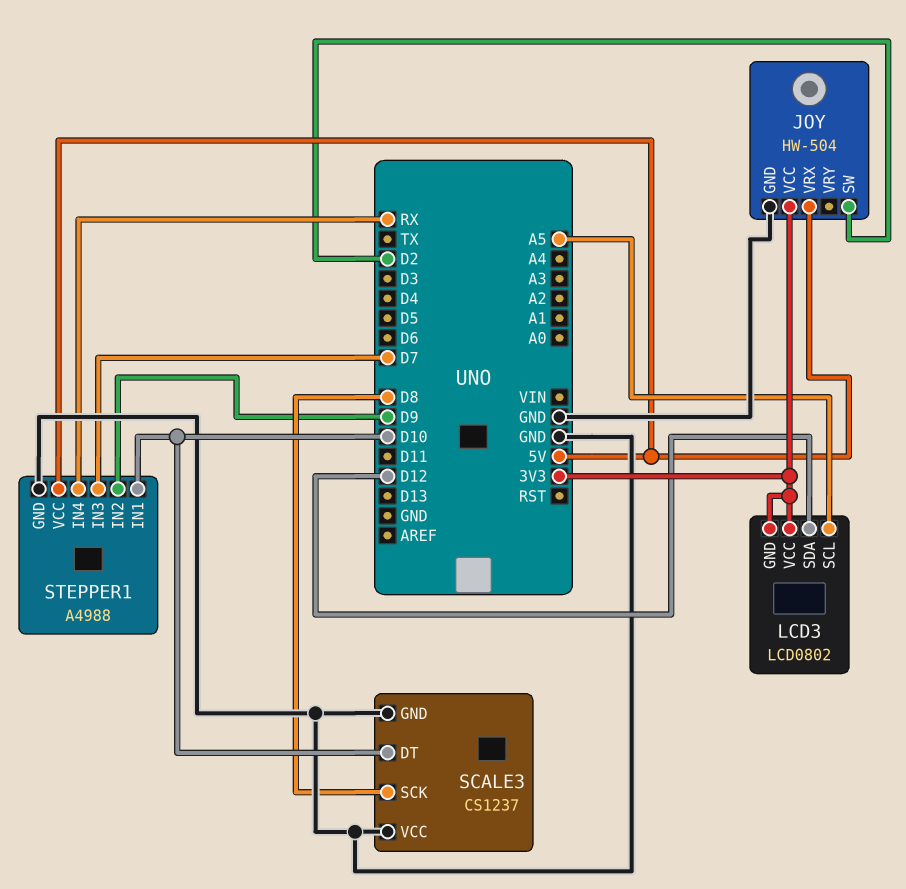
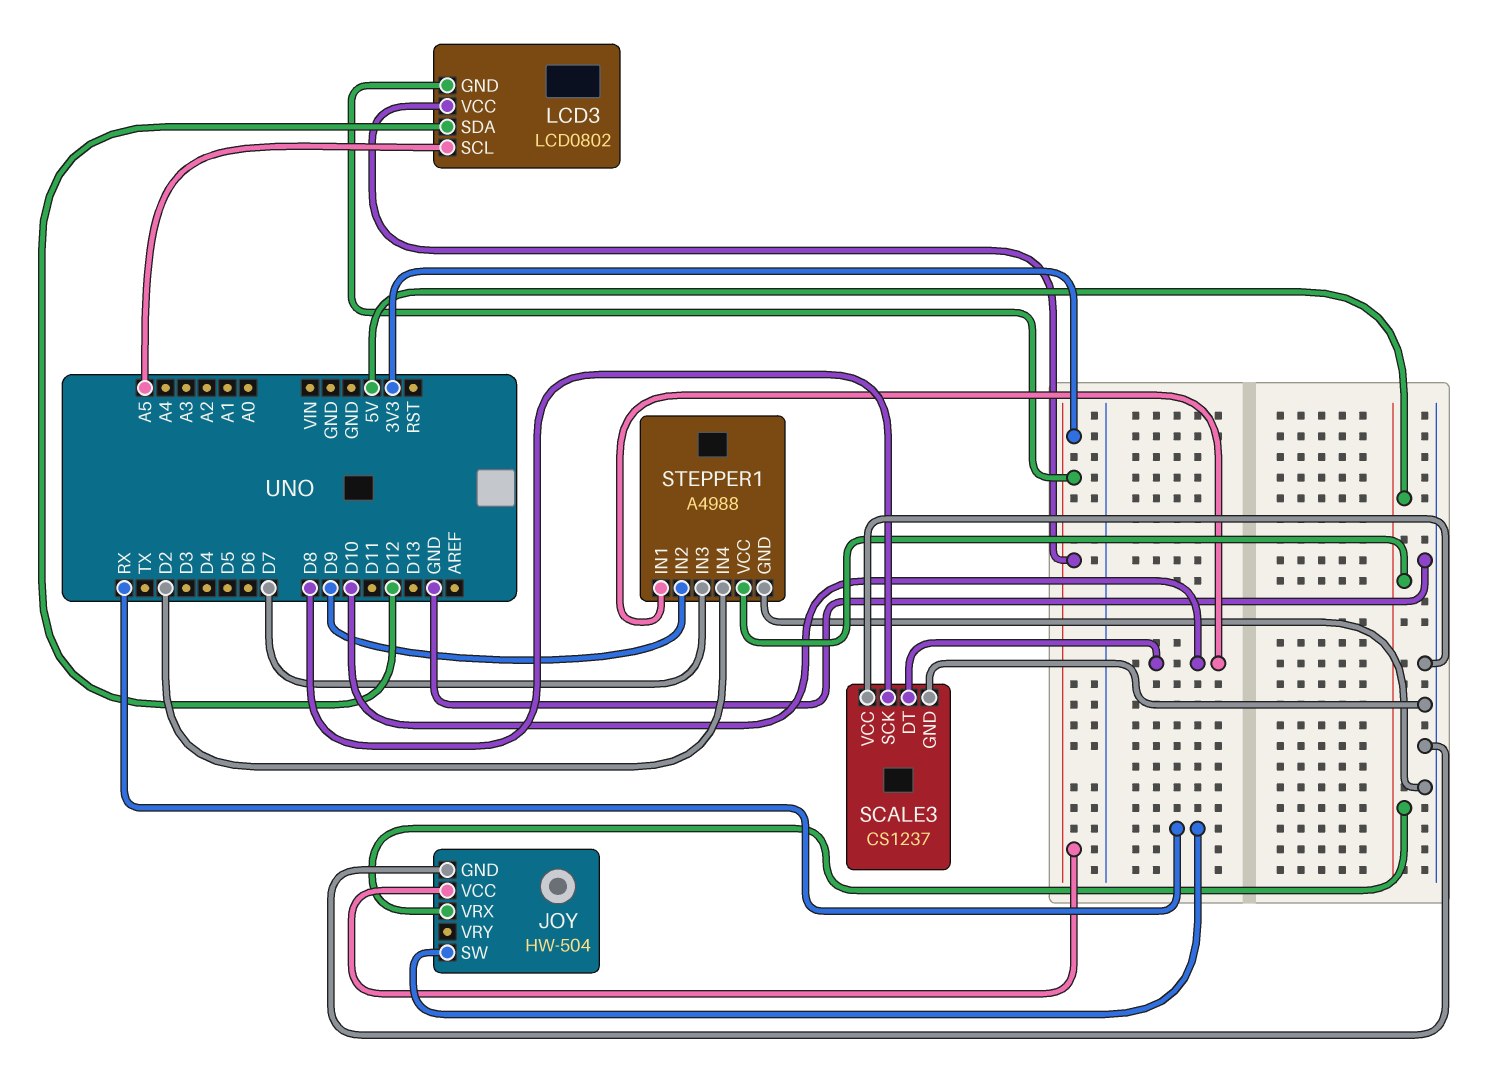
JOY pin SW: D2 -> RX
STEPPER1 pin IN4: RX -> D2

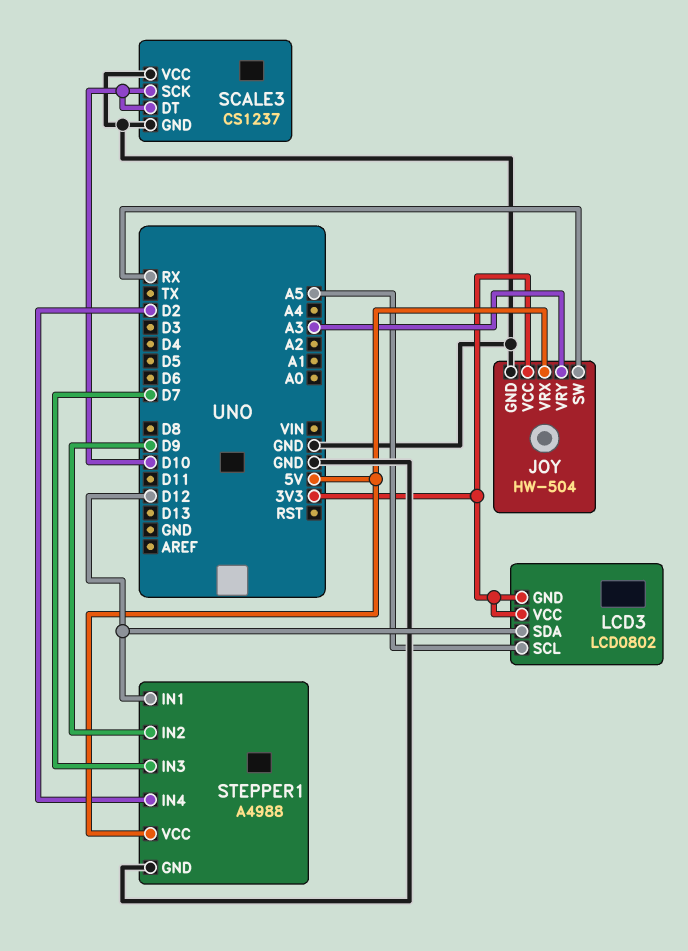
JOY pin VRY: none -> A3
SCALE3 pin SCK: D8 -> D10
STEPPER1 pin IN1: D10 -> D12

